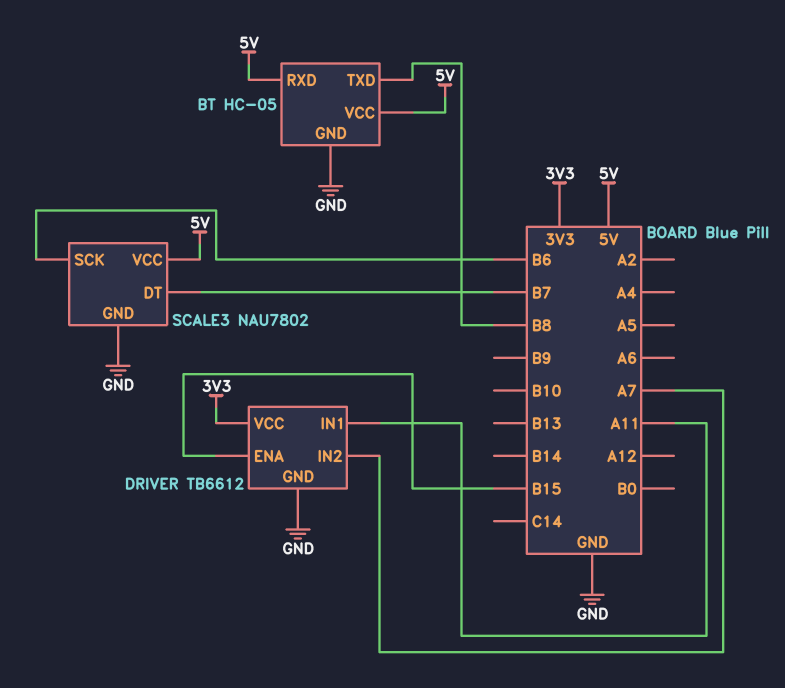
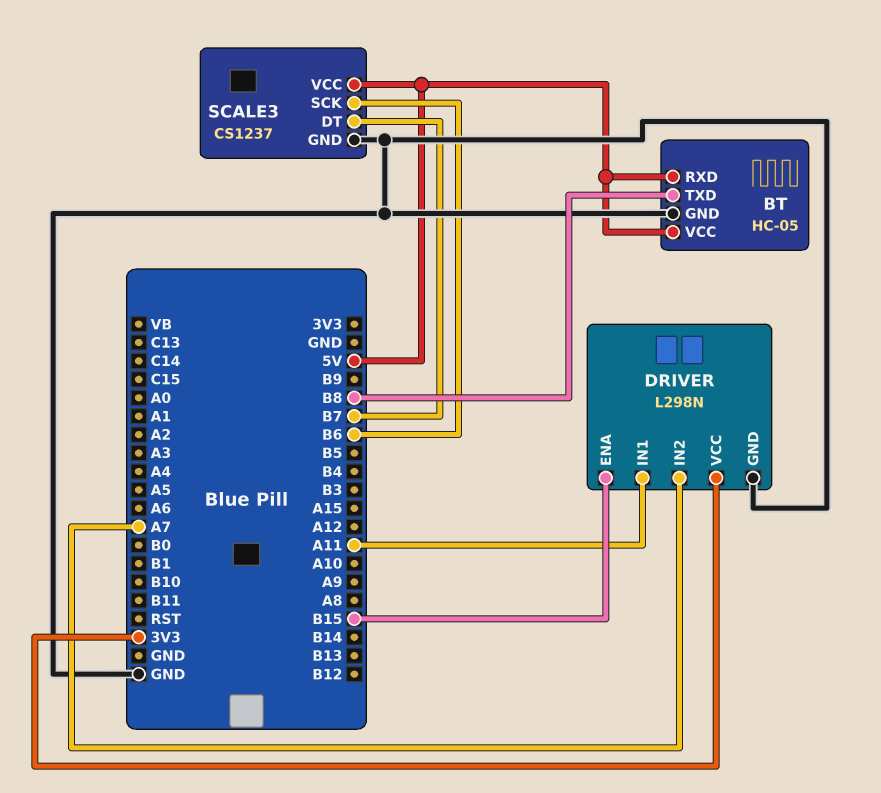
DRIVER: TB6612 -> L298N
SCALE3: NAU7802 -> CS1237

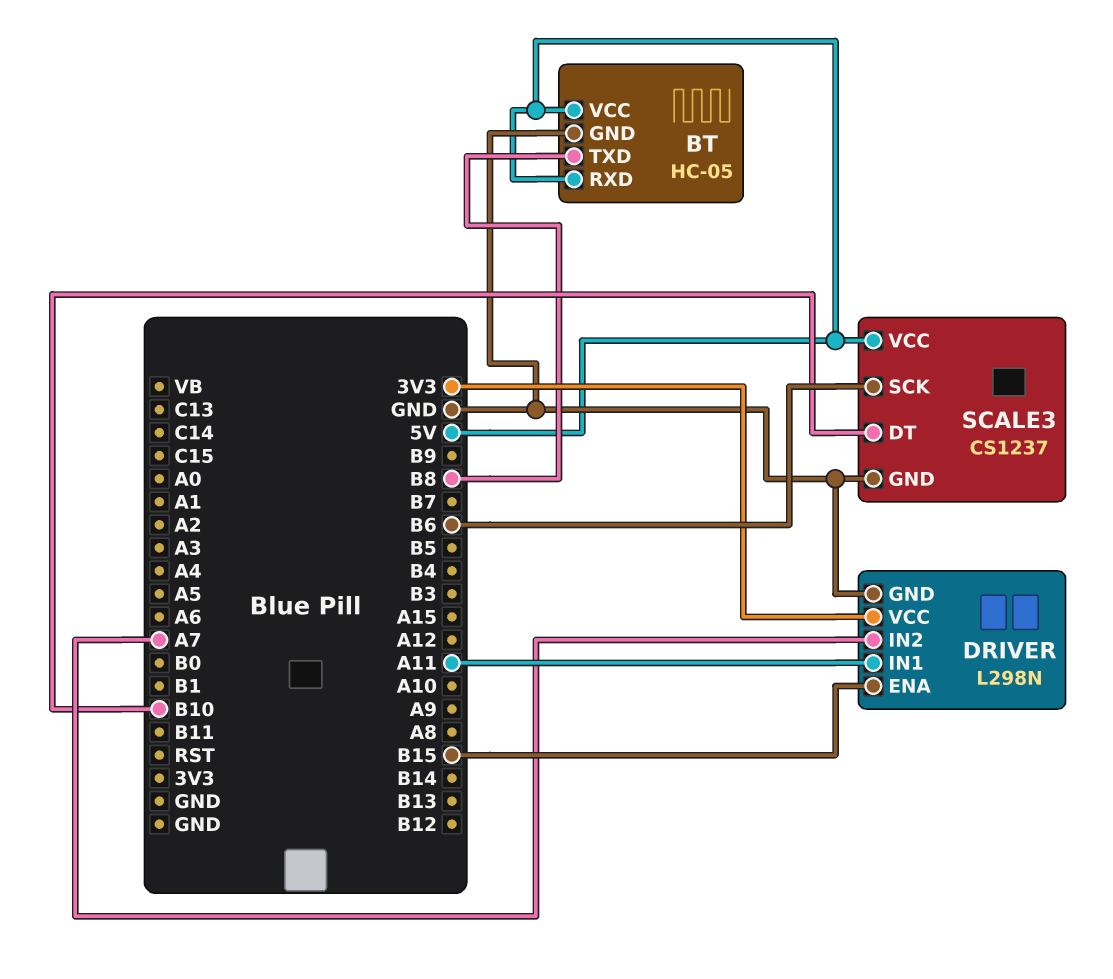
SCALE3 pin DT: B7 -> B10

